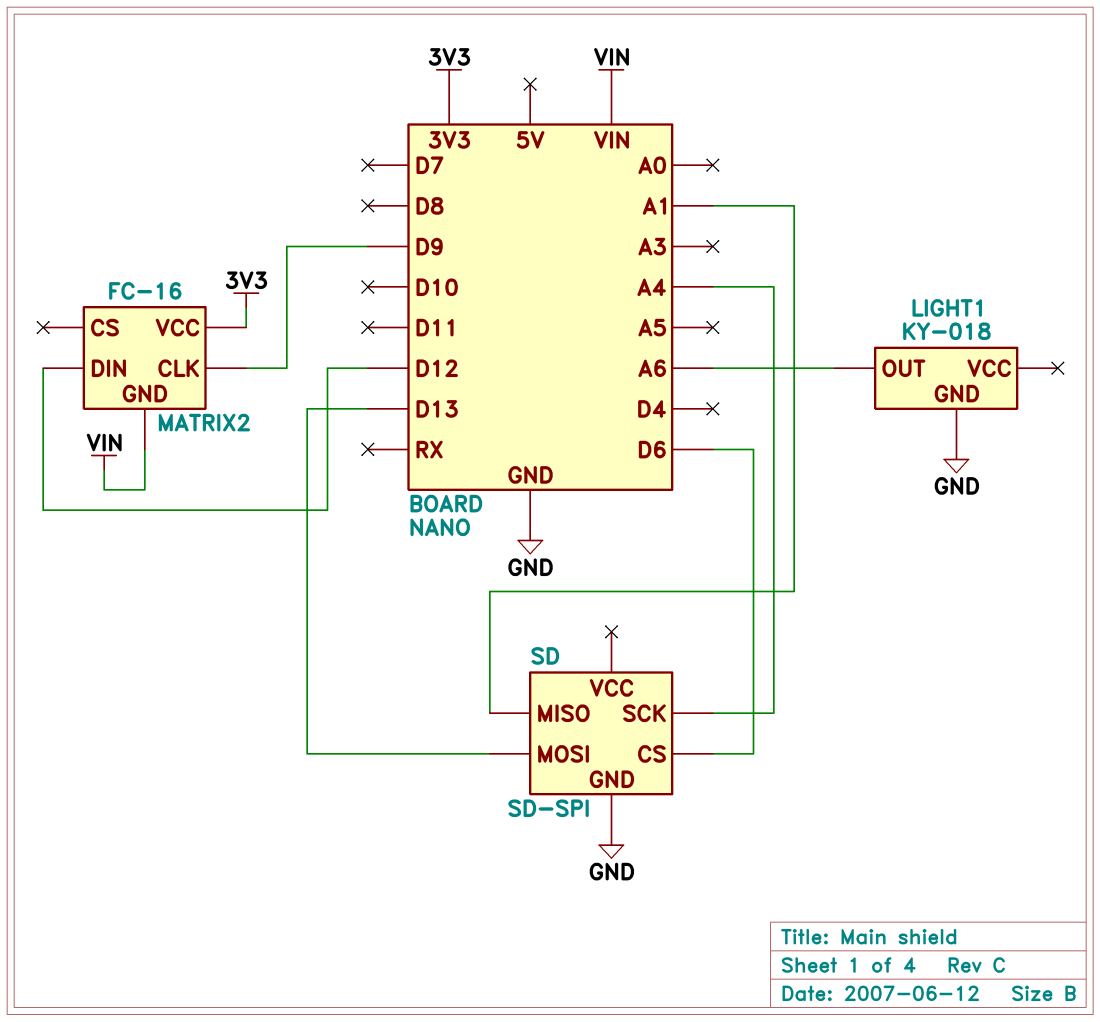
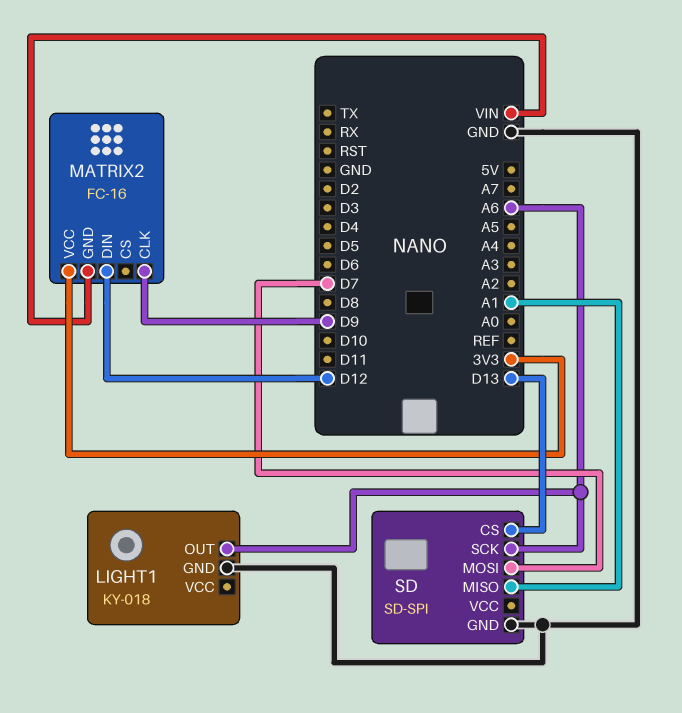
SD pin CS: D6 -> D13
SD pin MOSI: D13 -> D7
SD pin SCK: A4 -> A6

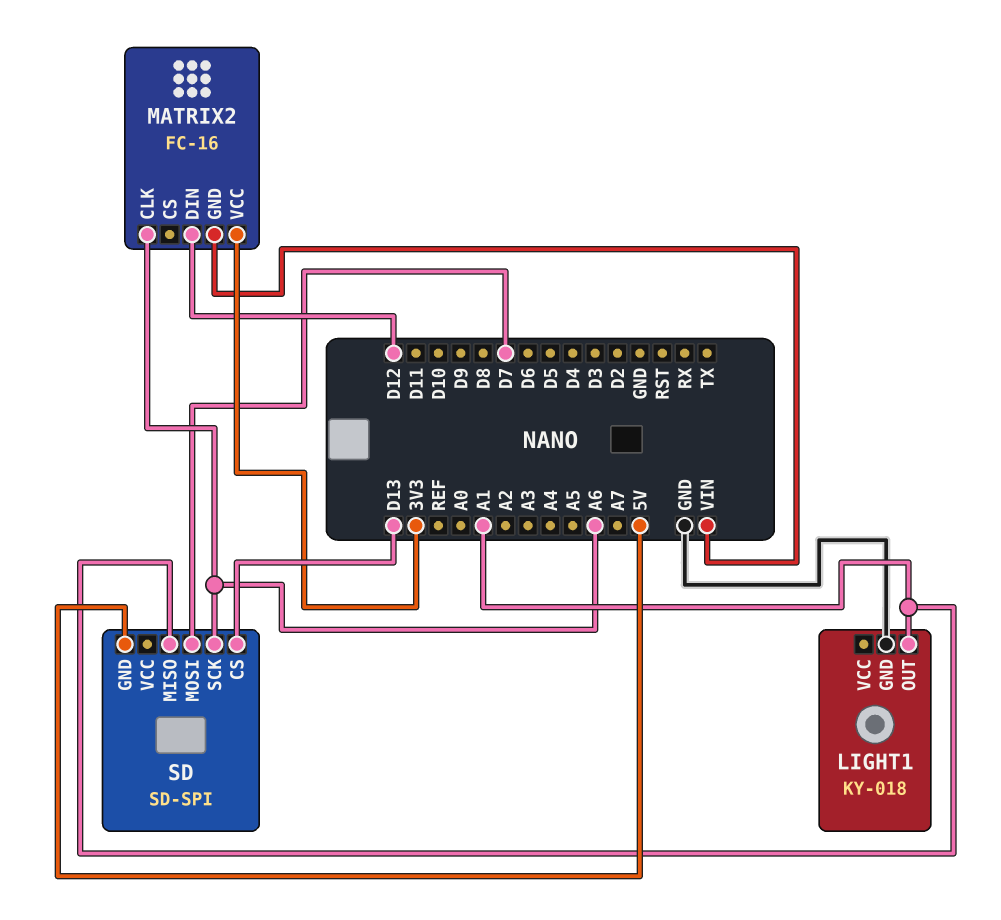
LIGHT1 pin OUT: A6 -> A1
MATRIX2 pin CLK: D9 -> A6
SD pin GND: GND -> 5V

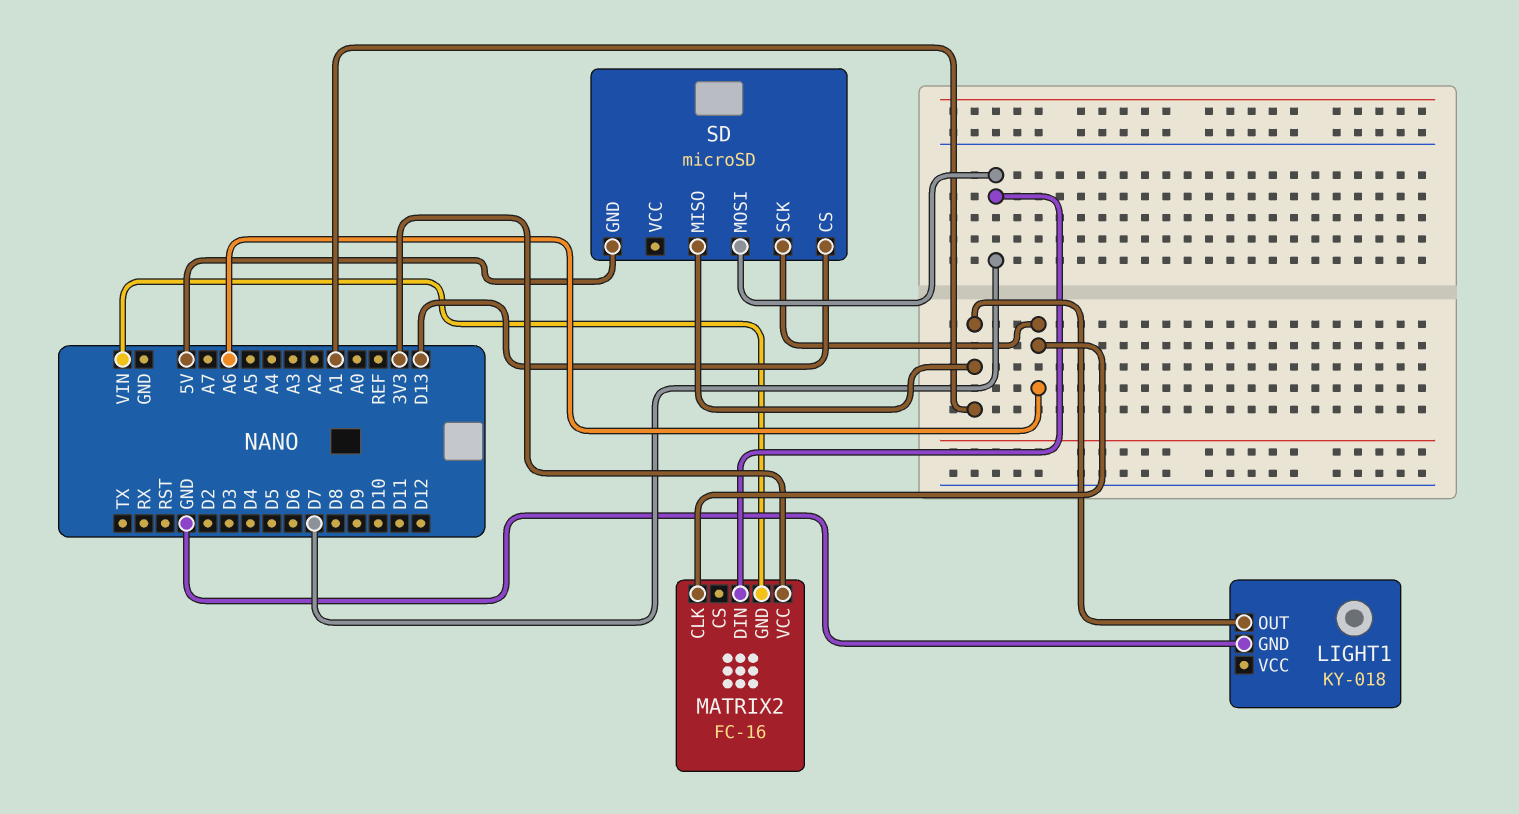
MATRIX2 pin DIN: D12 -> D7
SD: SD-SPI -> microSD

